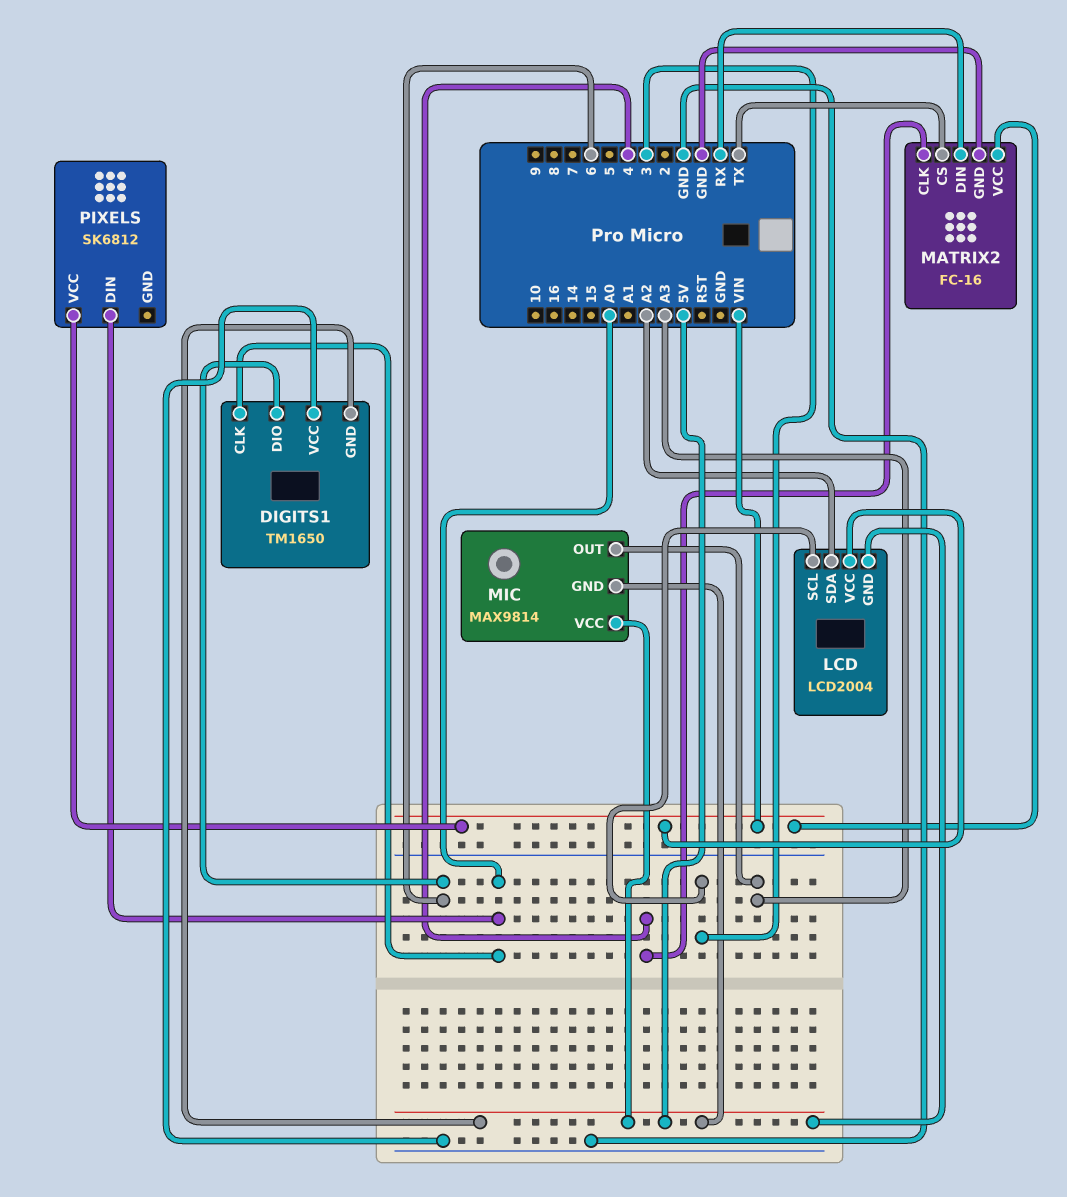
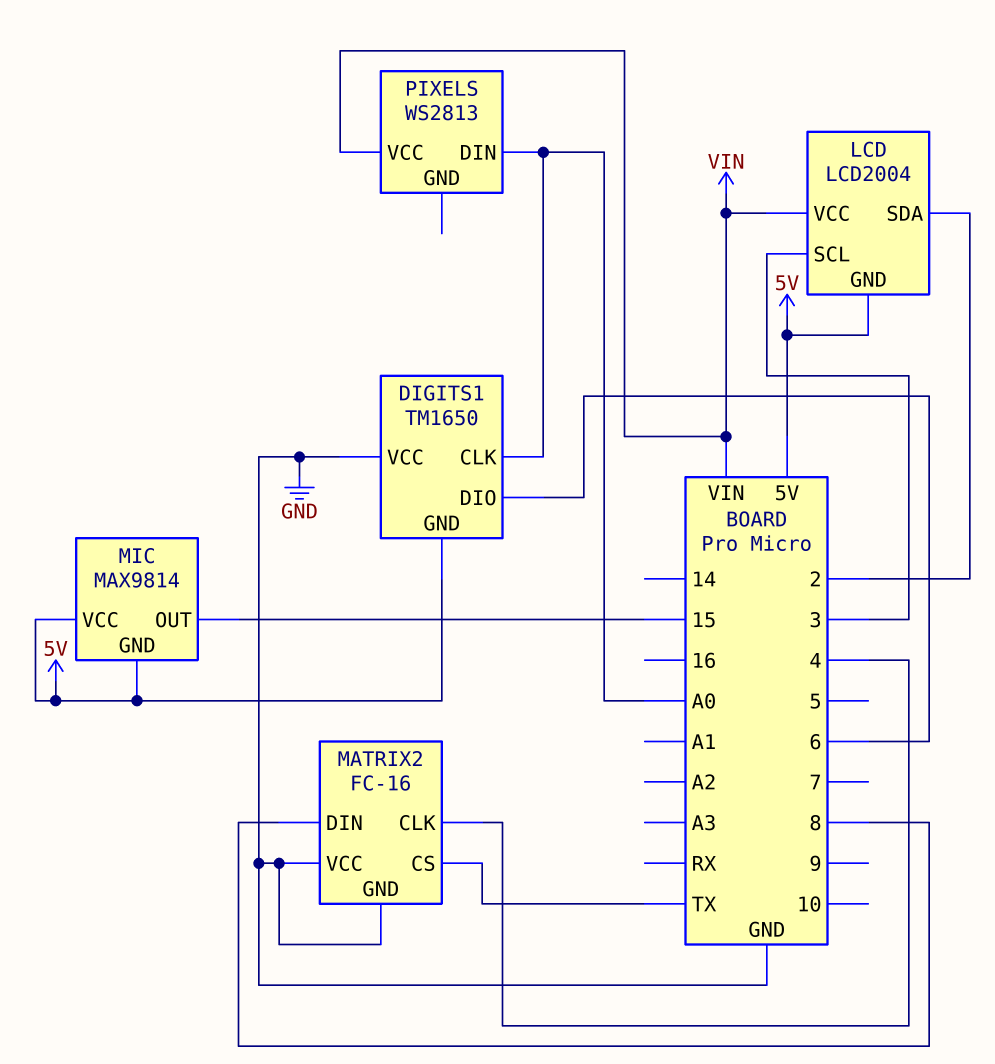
LCD pin SDA: A2 -> 2
MATRIX2 pin DIN: RX -> 8
MATRIX2 pin VCC: VIN -> GND
MIC pin OUT: A3 -> 15
PIXELS: SK6812 -> WS2813

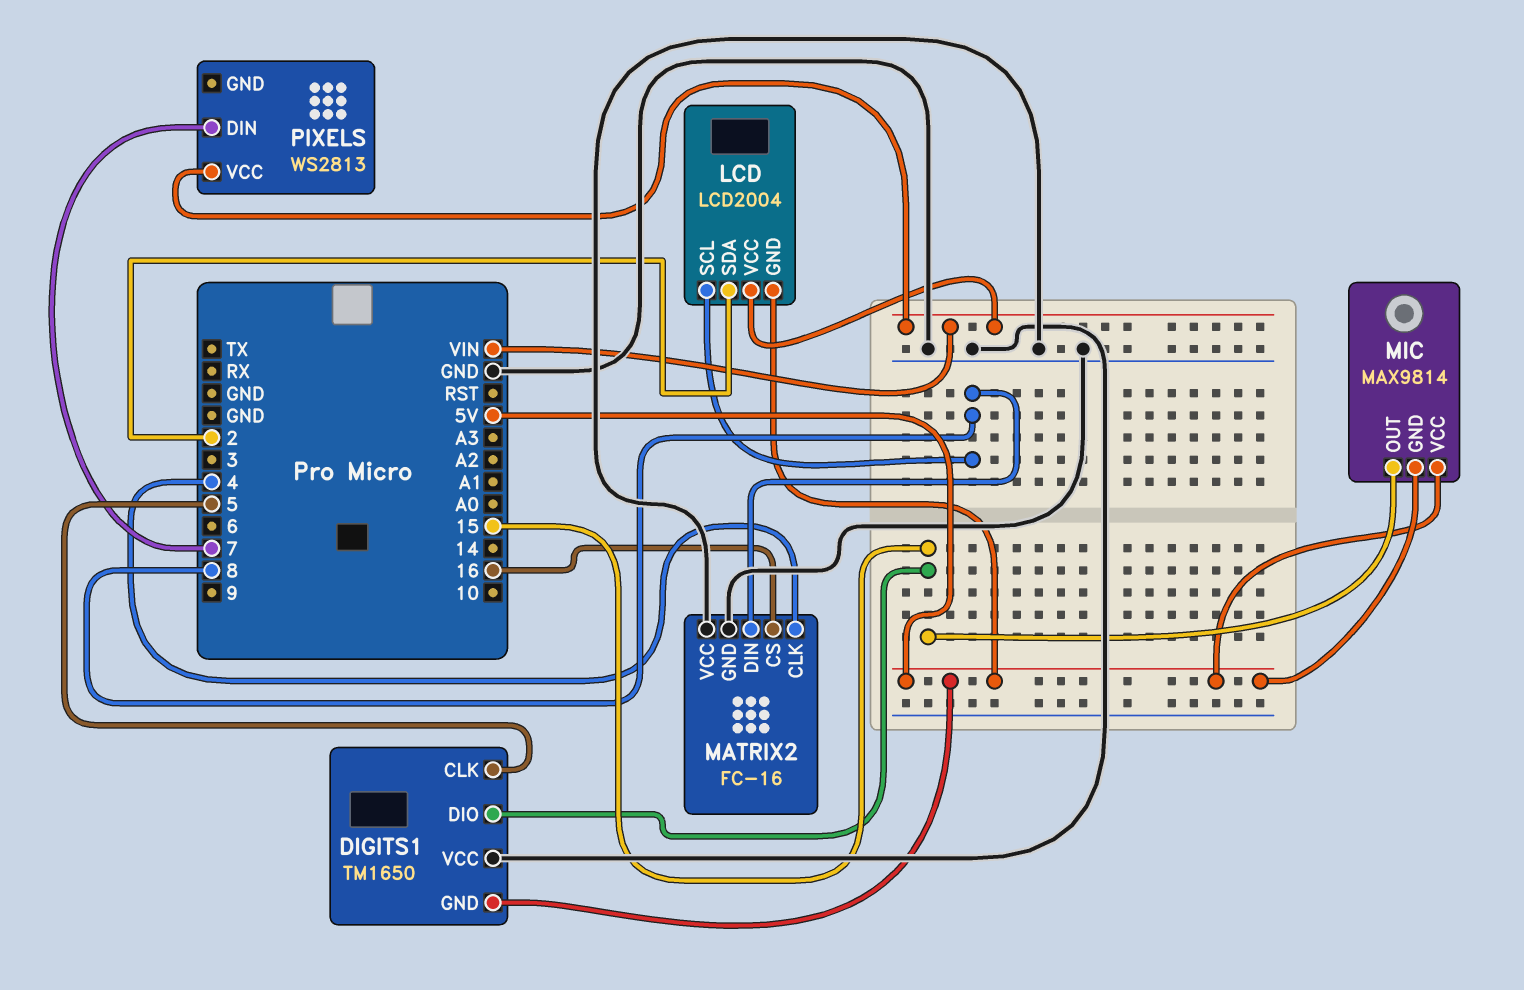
DIGITS1 pin CLK: A0 -> 5
DIGITS1 pin DIO: 6 -> 15
LCD pin SCL: 3 -> 8
MATRIX2 pin CS: TX -> 16
PIXELS pin DIN: A0 -> 7

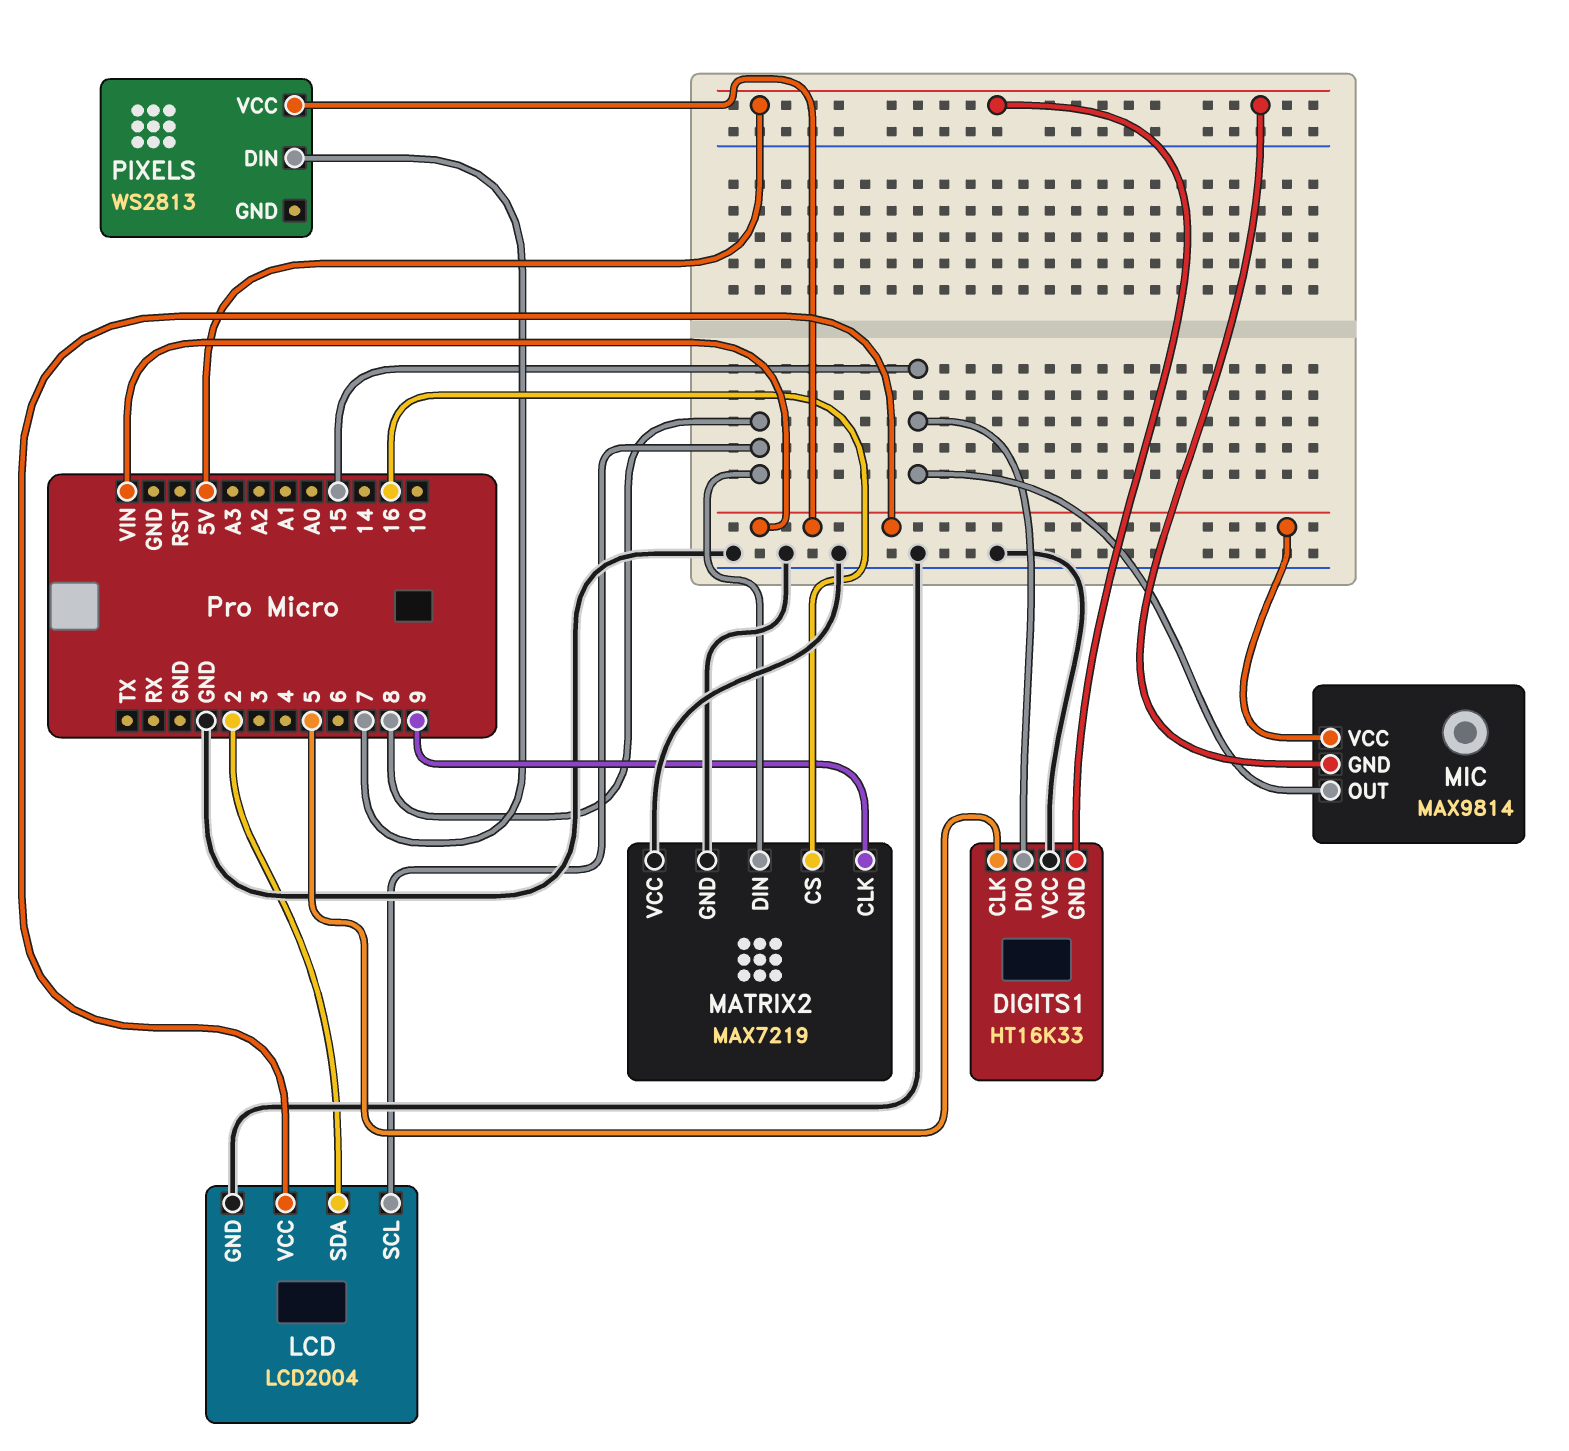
DIGITS1: TM1650 -> HT16K33
LCD pin GND: 5V -> GND
MATRIX2: FC-16 -> MAX7219
MATRIX2 pin CLK: 4 -> 9
MIC pin VCC: 5V -> VIN

